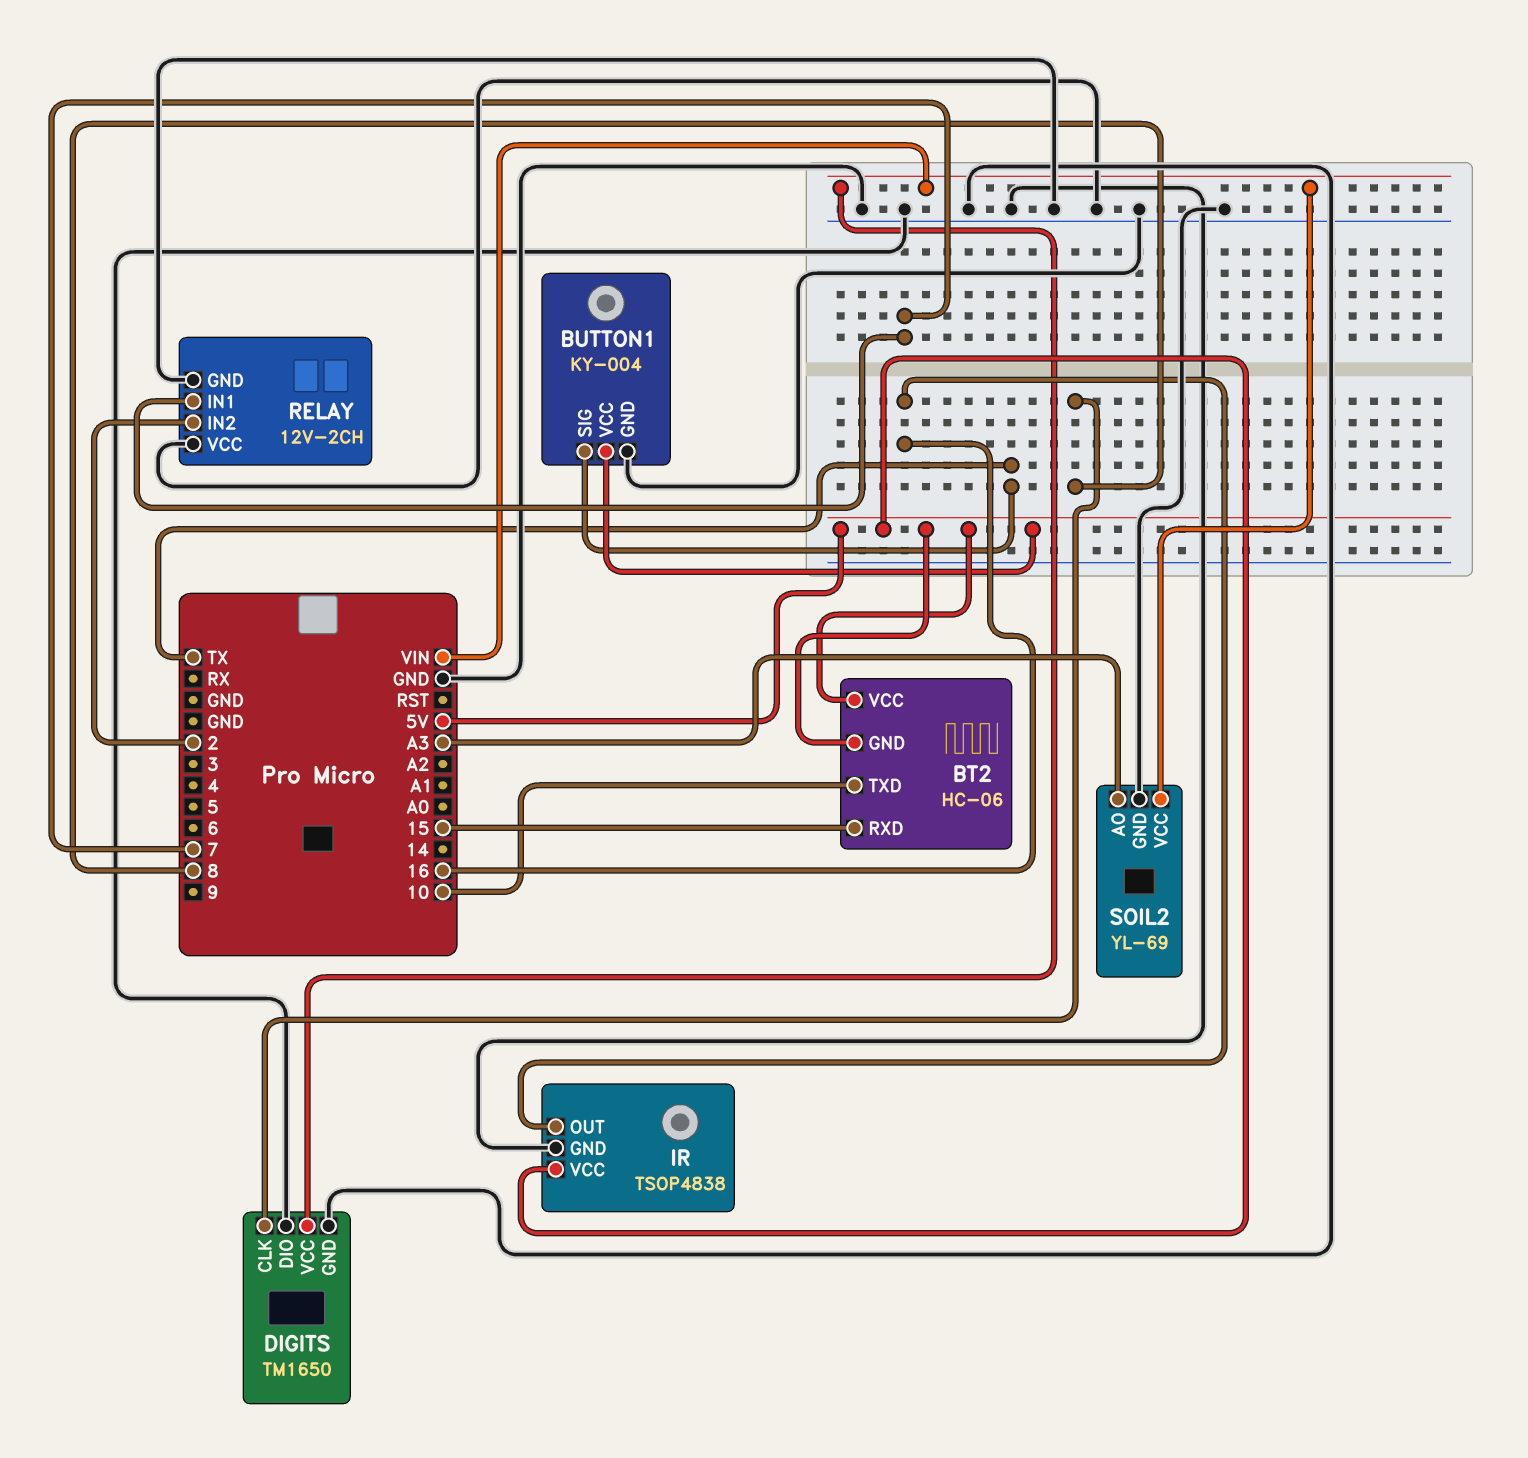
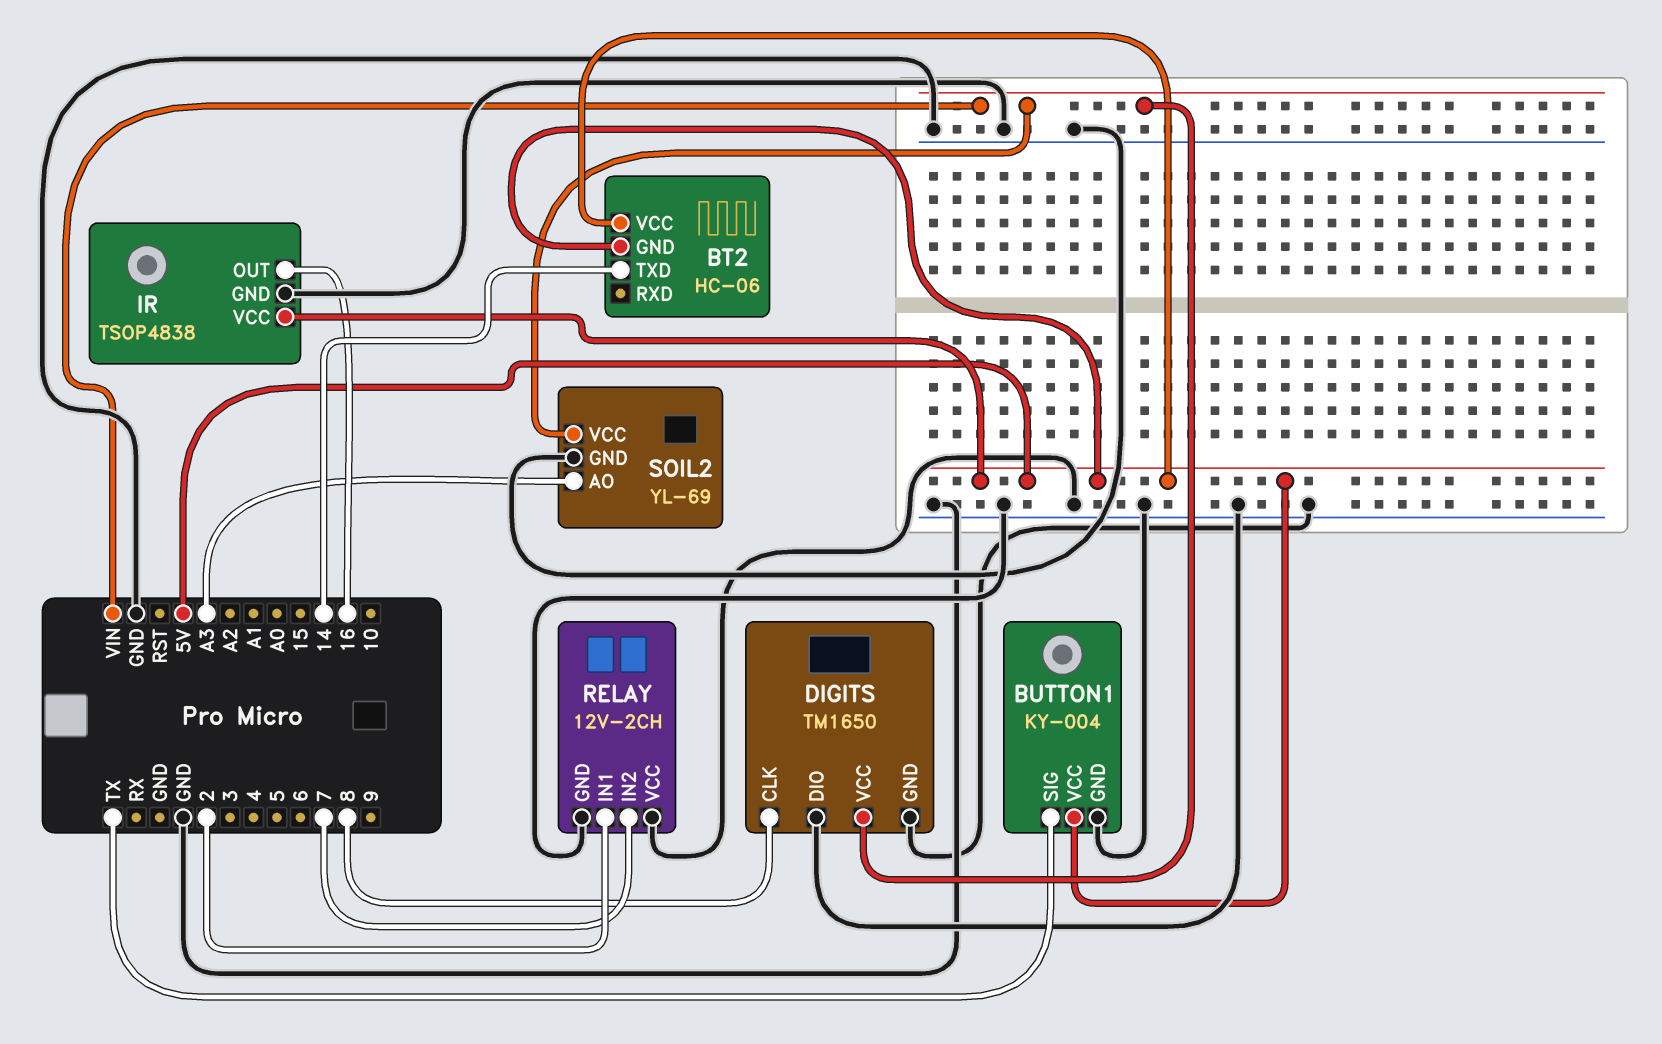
BT2 pin RXD: 15 -> none
BT2 pin TXD: 10 -> 14
RELAY pin IN1: 7 -> 2
RELAY pin IN2: 2 -> 7

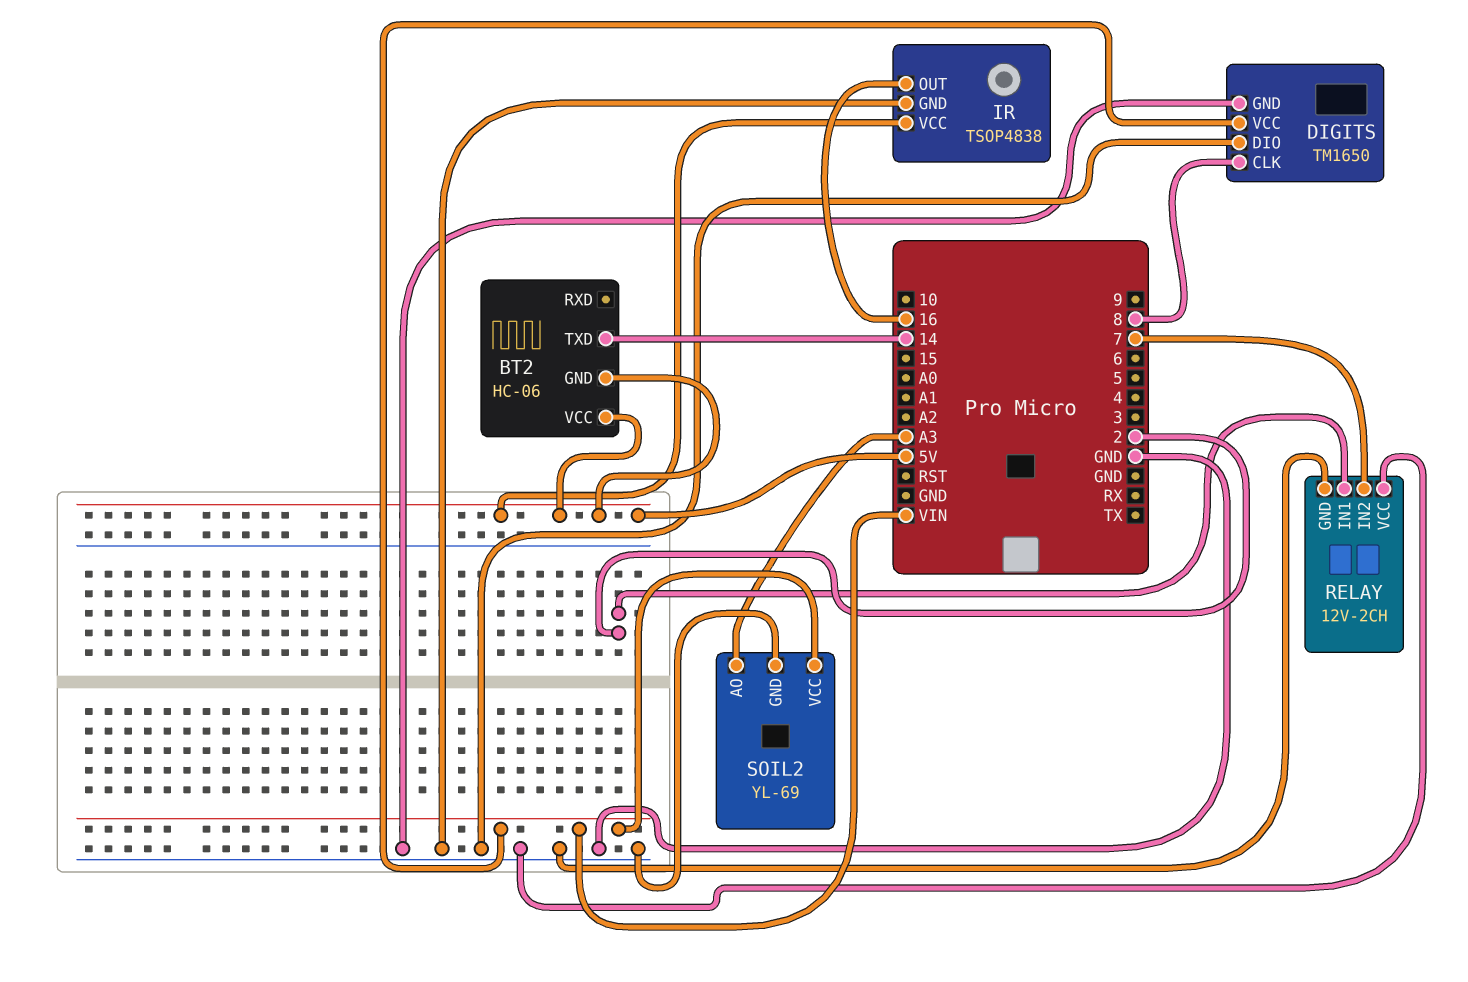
BUTTON1: KY-004 -> none
BUTTON1 pin GND: GND -> none
BUTTON1 pin SIG: TX -> none
BUTTON1 pin VCC: 5V -> none

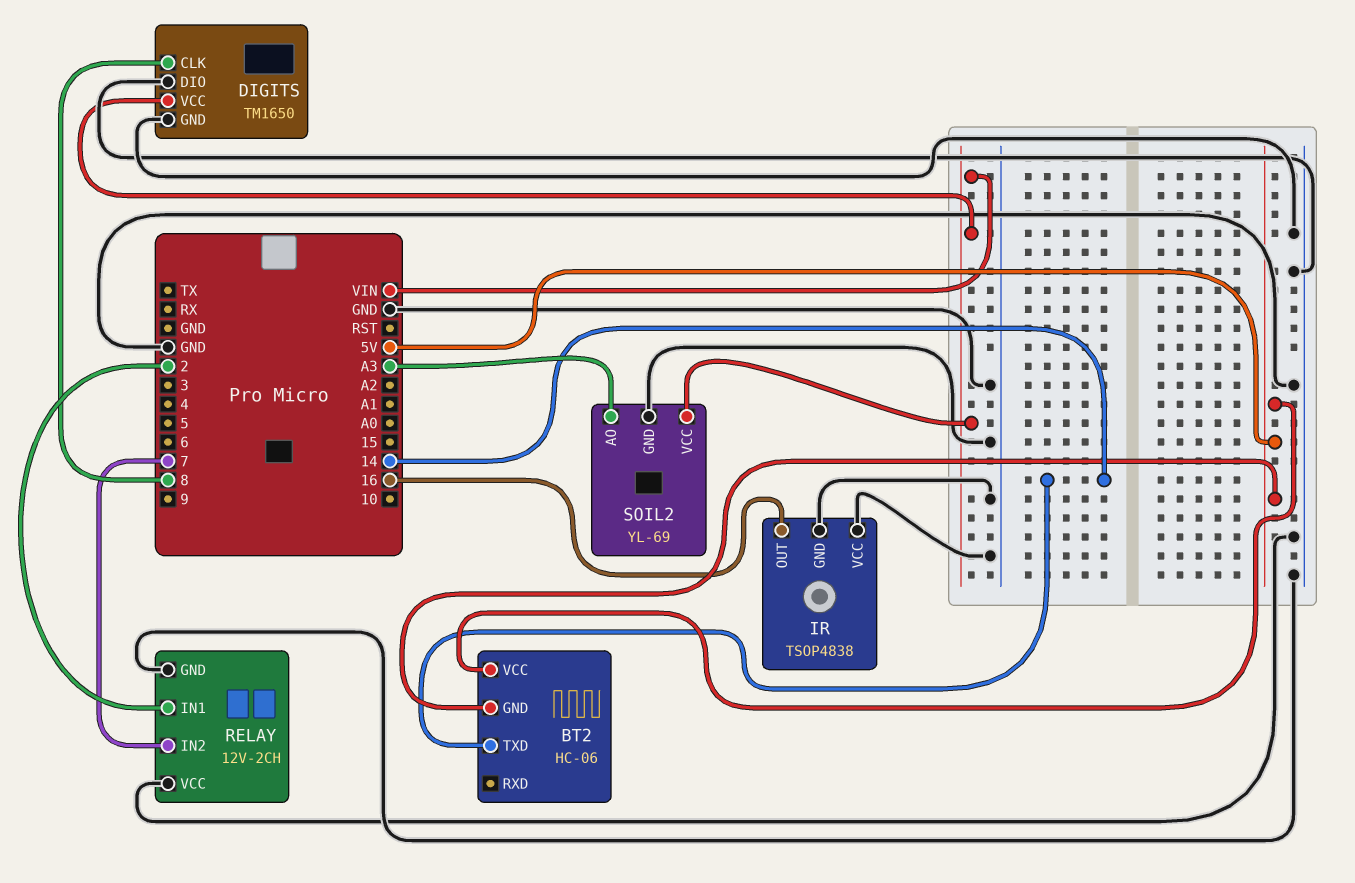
IR pin VCC: 5V -> GND

